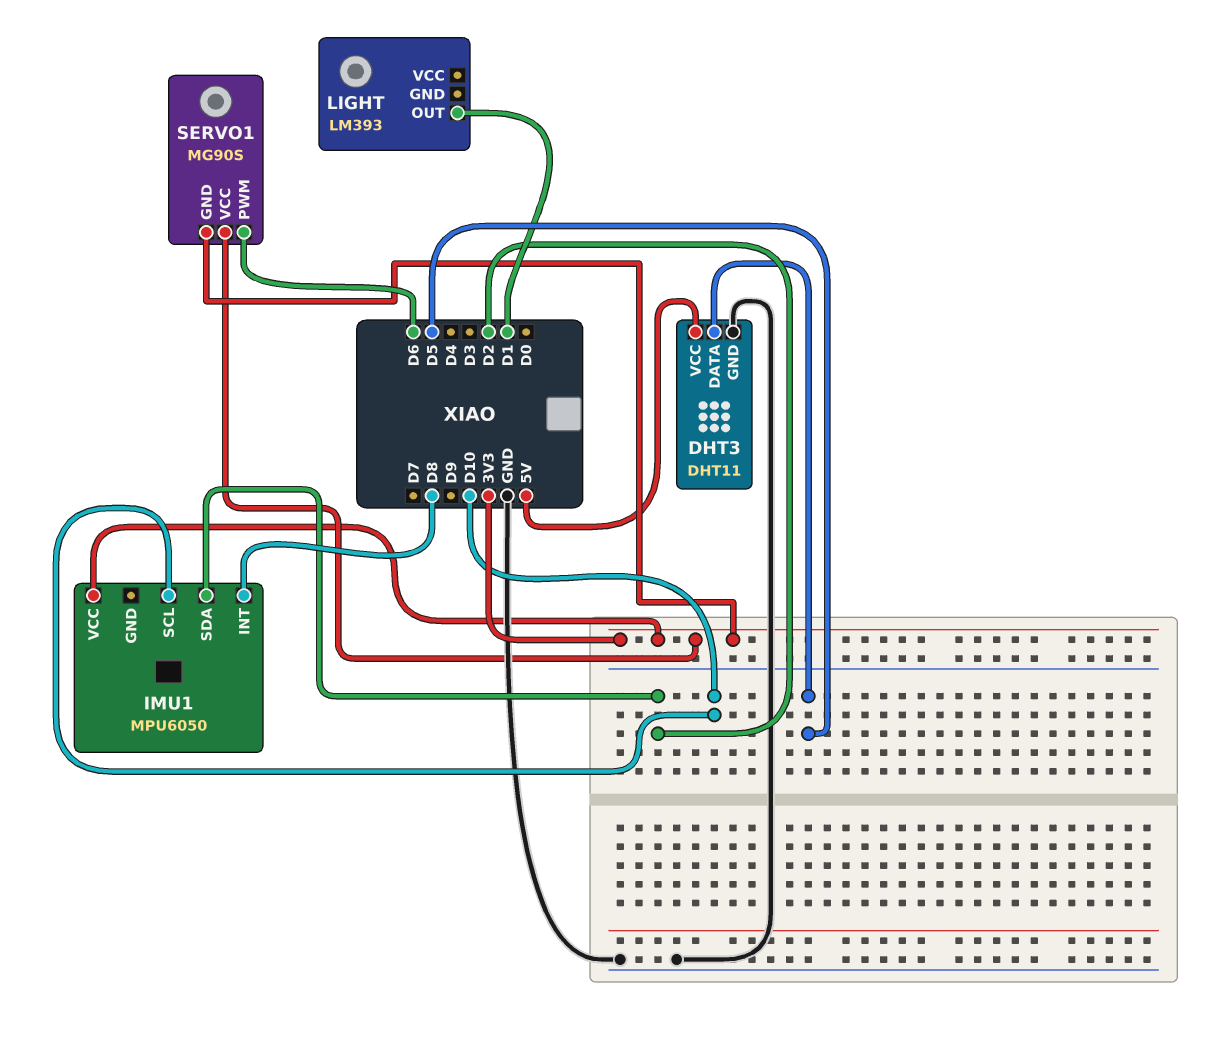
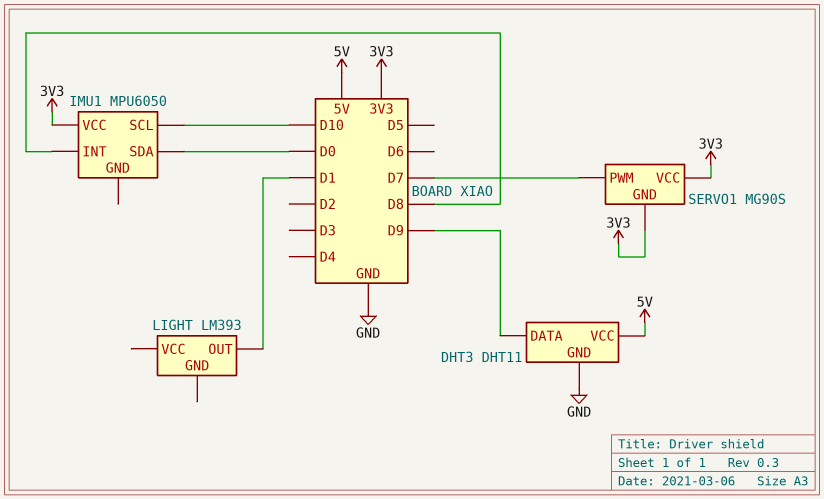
DHT3 pin DATA: D5 -> D9
IMU1 pin SDA: D2 -> D0
SERVO1 pin PWM: D6 -> D7

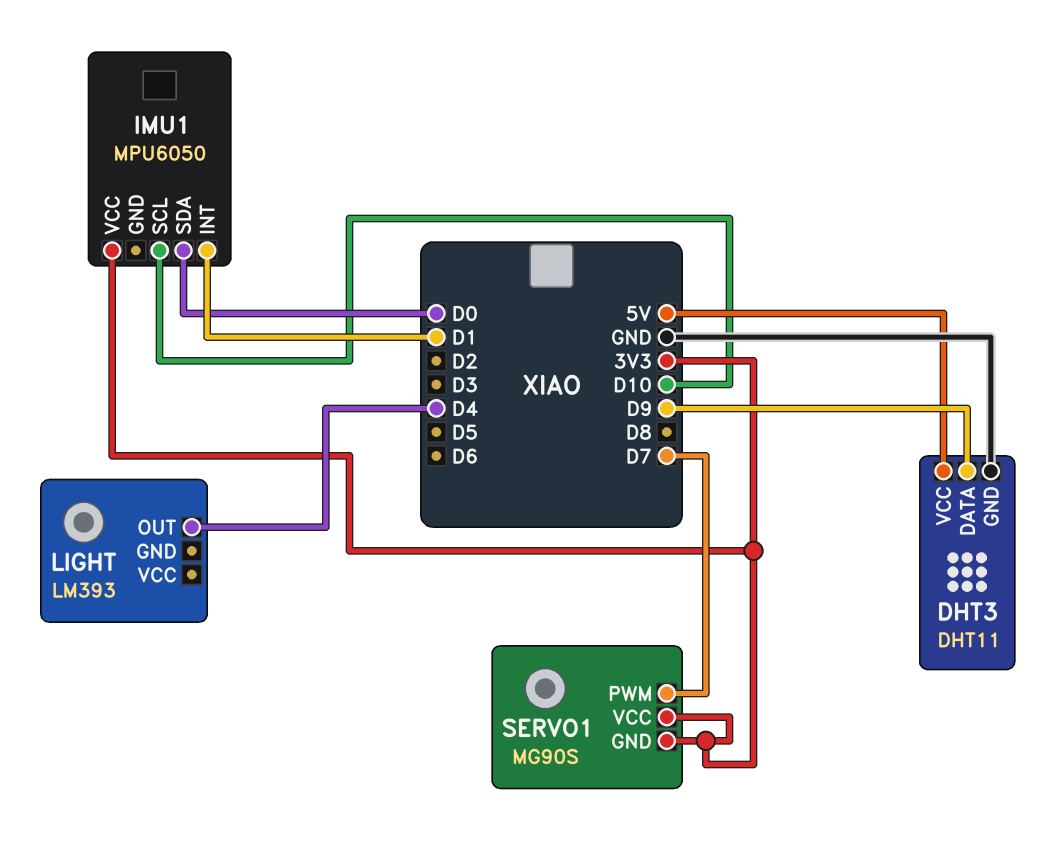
IMU1 pin INT: D8 -> D1
LIGHT pin OUT: D1 -> D4

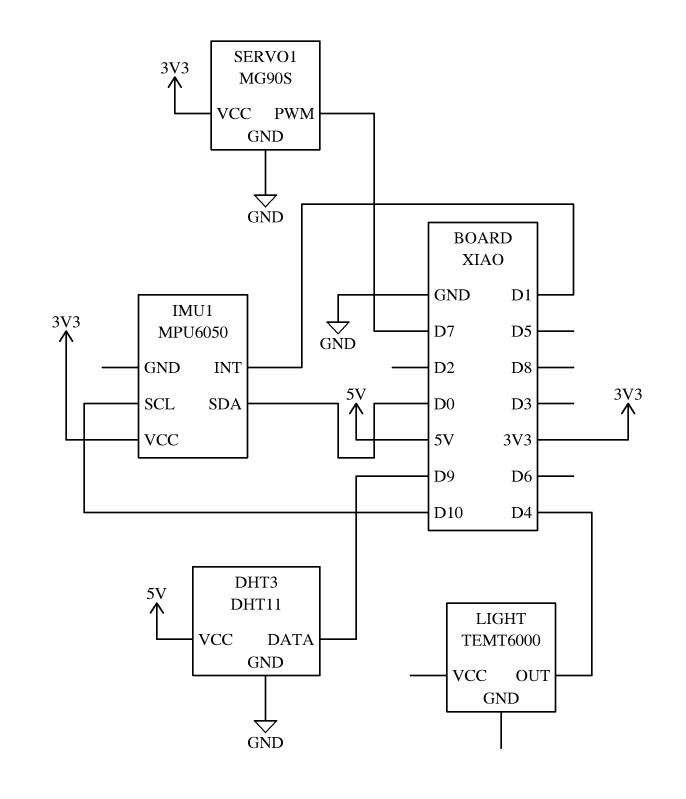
LIGHT: LM393 -> TEMT6000
SERVO1 pin GND: 3V3 -> GND

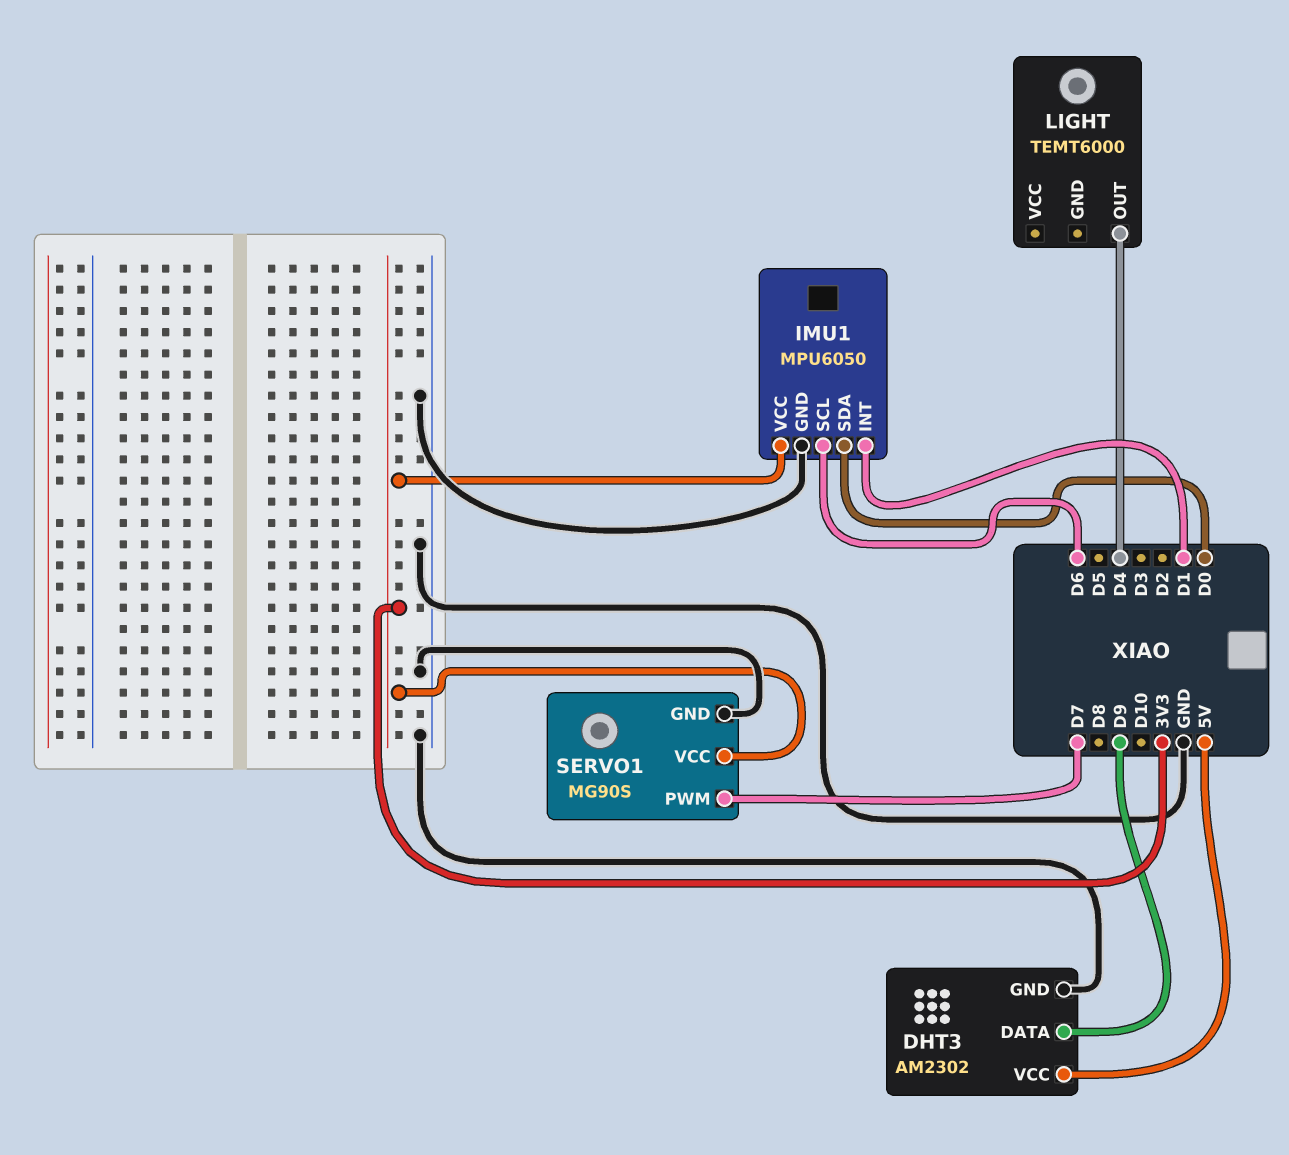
DHT3: DHT11 -> AM2302
IMU1 pin GND: none -> GND
IMU1 pin SCL: D10 -> D6

